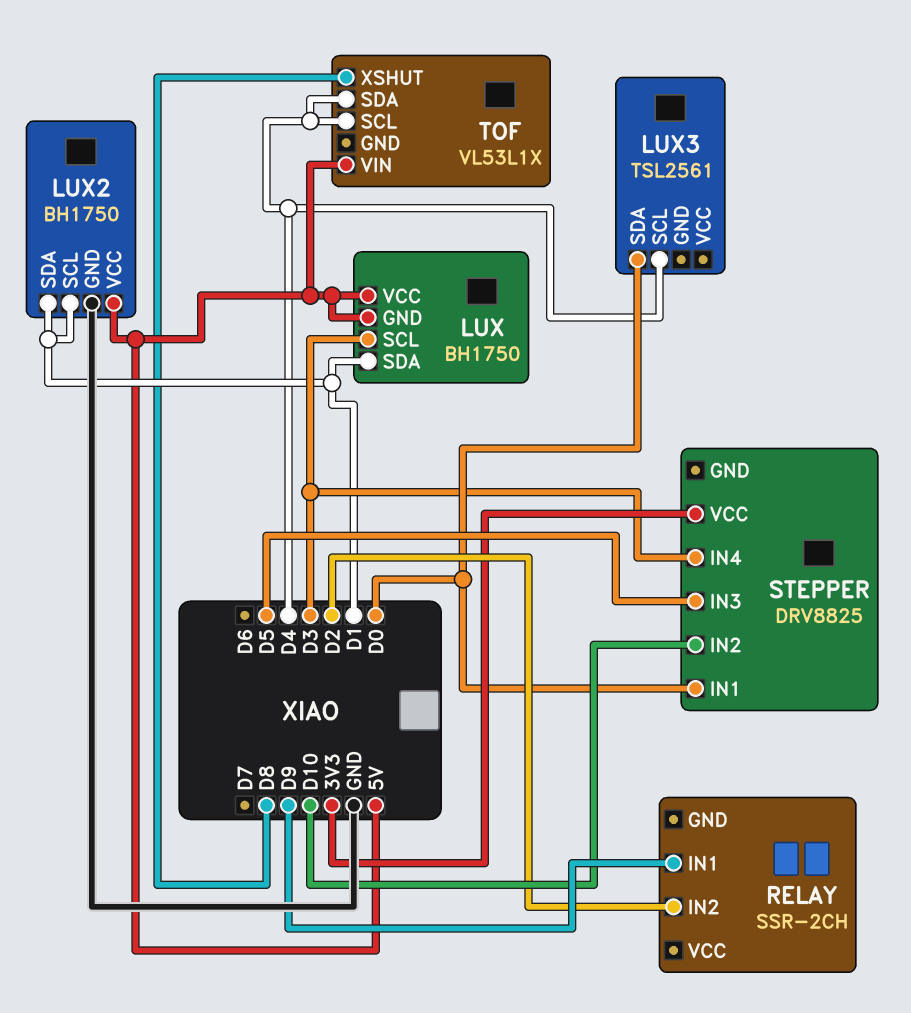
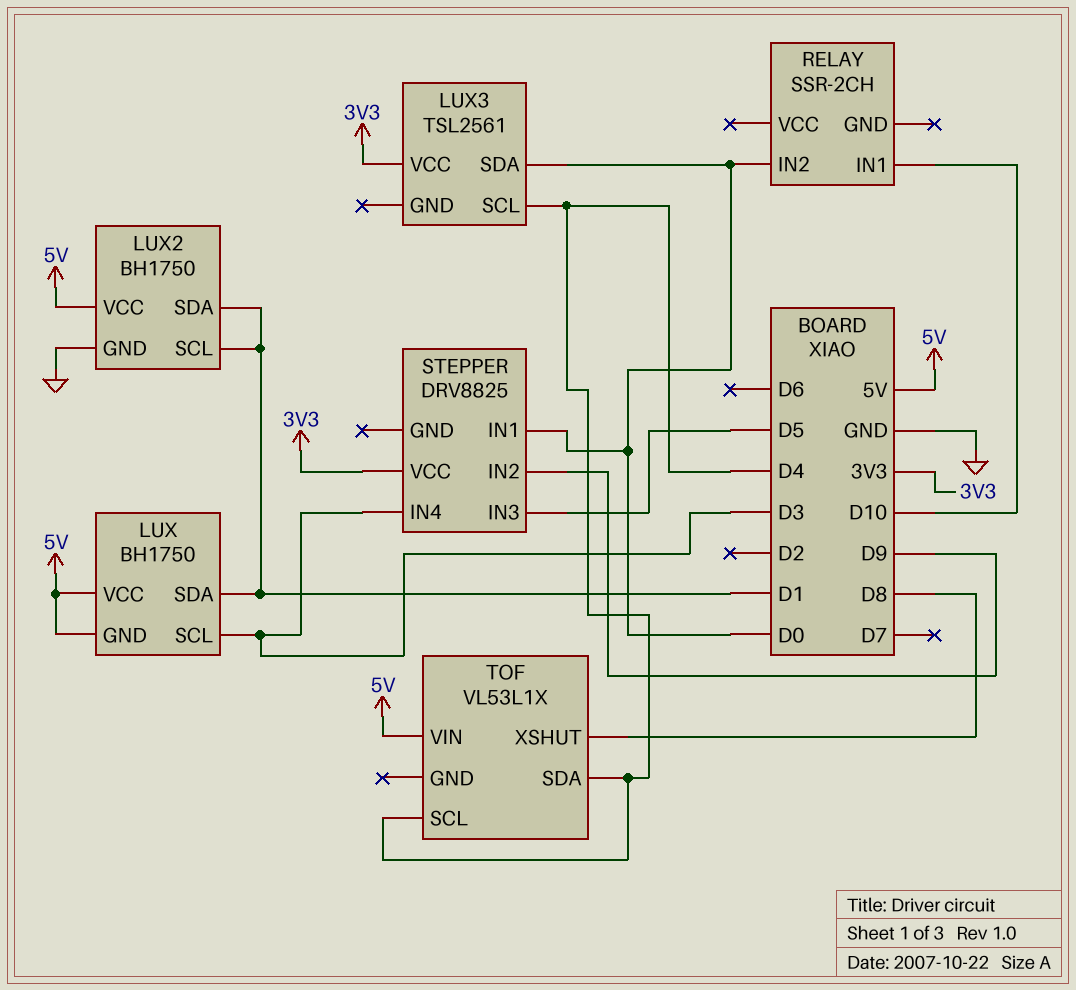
LUX3 pin VCC: none -> 3V3
RELAY pin IN1: D9 -> D10
RELAY pin IN2: D2 -> D0
STEPPER pin IN2: D10 -> D9

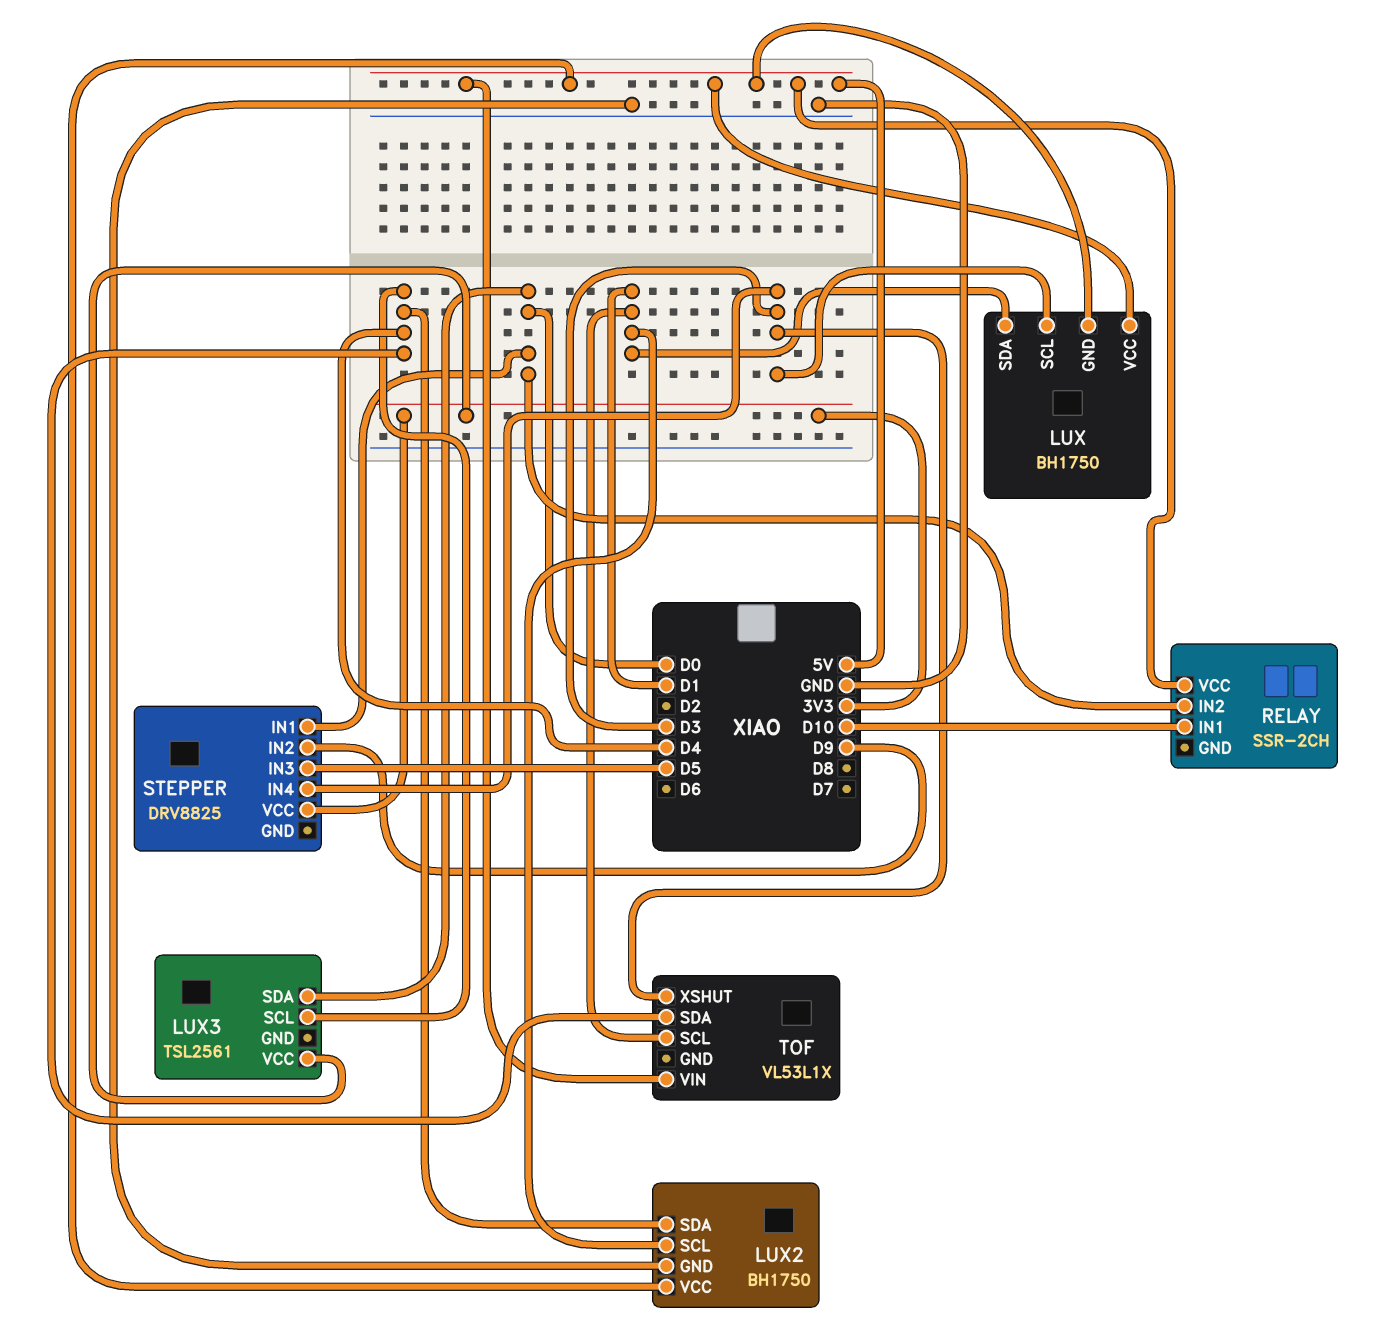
LUX2 pin SDA: D1 -> D4
RELAY pin VCC: none -> 5V
TOF pin SCL: D4 -> D1
TOF pin XSHUT: D8 -> D3

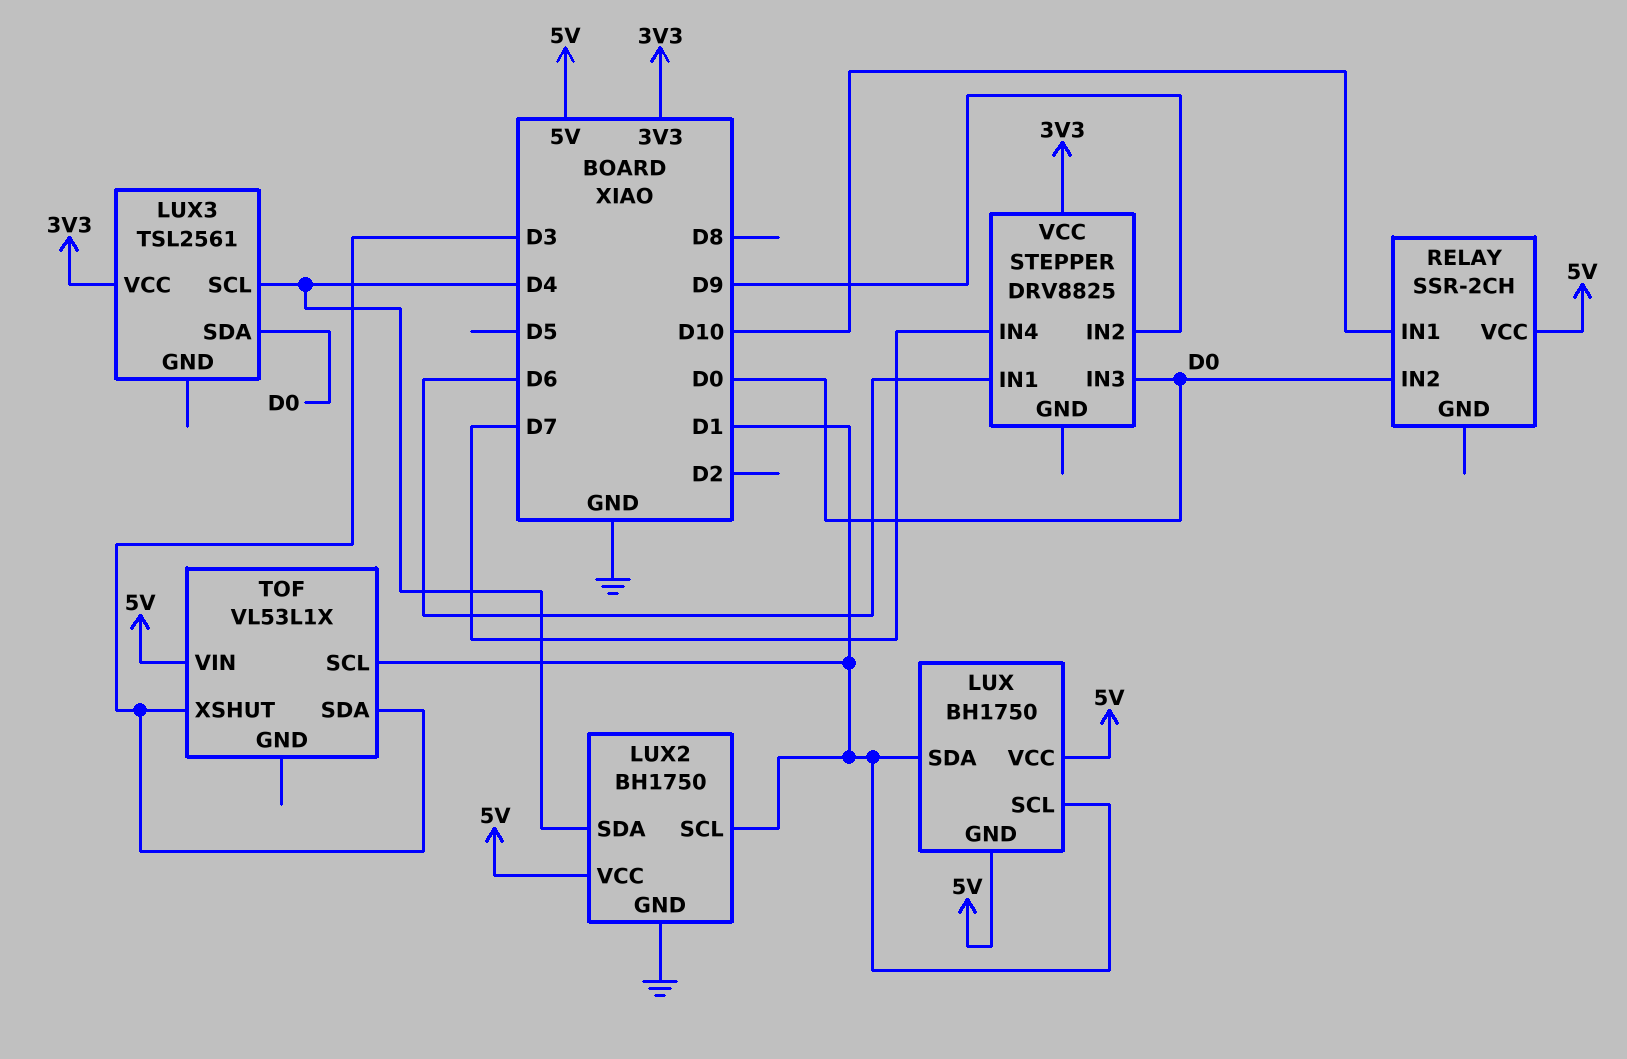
LUX pin SCL: D3 -> D1
STEPPER pin IN1: D0 -> D6
STEPPER pin IN3: D5 -> D0
STEPPER pin IN4: D3 -> D7
TOF pin SDA: D4 -> D3

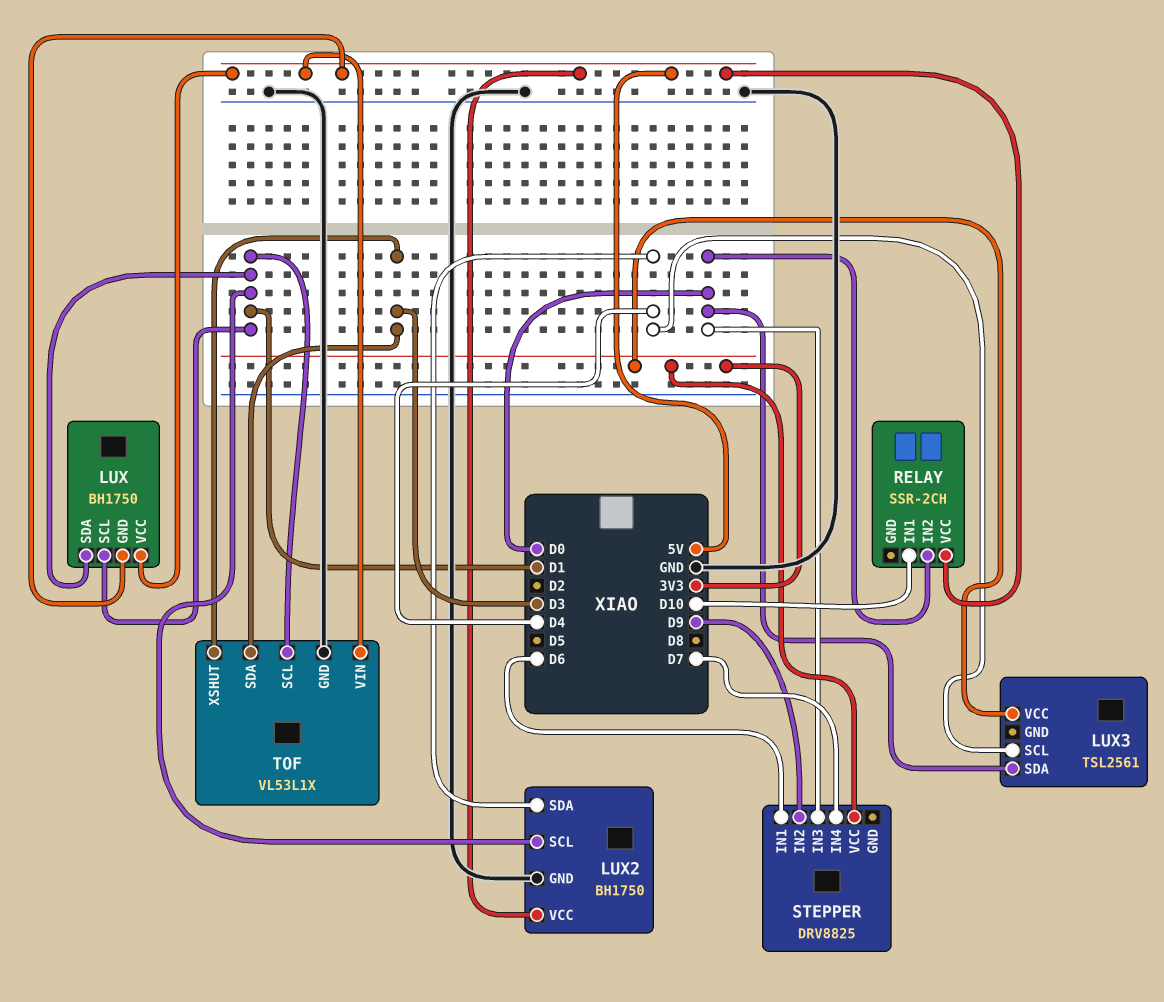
TOF pin GND: none -> GND

